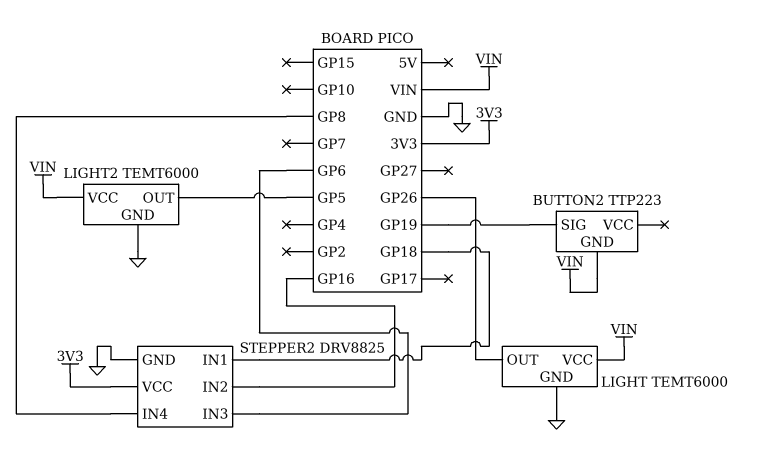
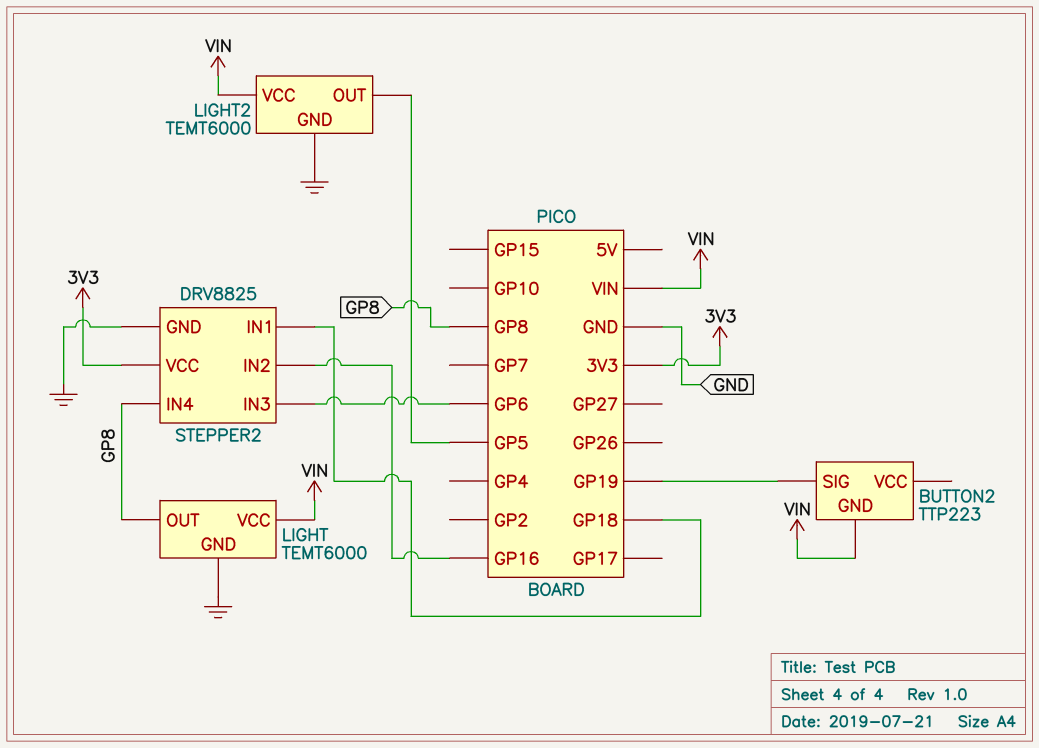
LIGHT pin OUT: GP26 -> GP8

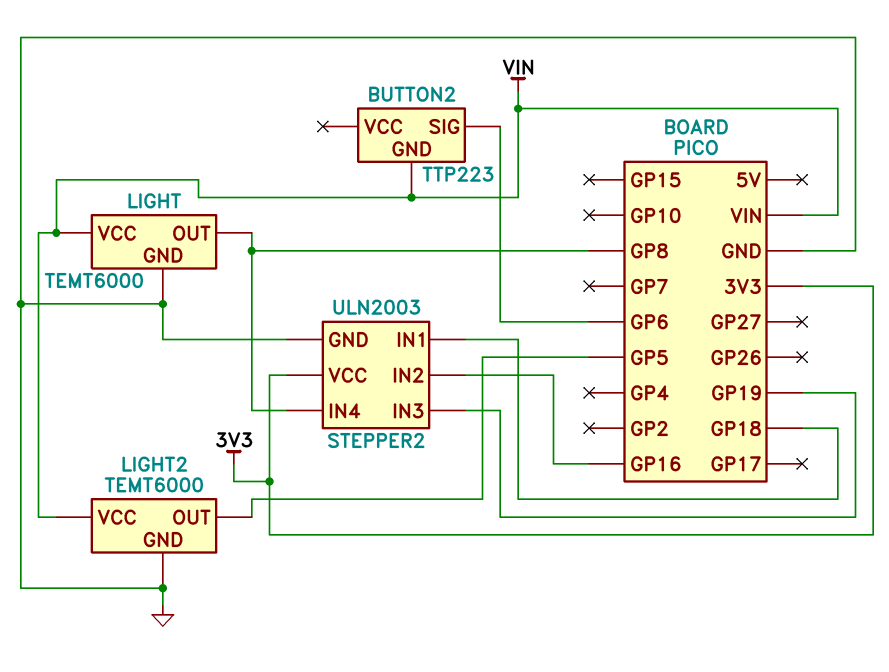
BUTTON2 pin SIG: GP19 -> GP6
STEPPER2: DRV8825 -> ULN2003
STEPPER2 pin IN3: GP6 -> GP19

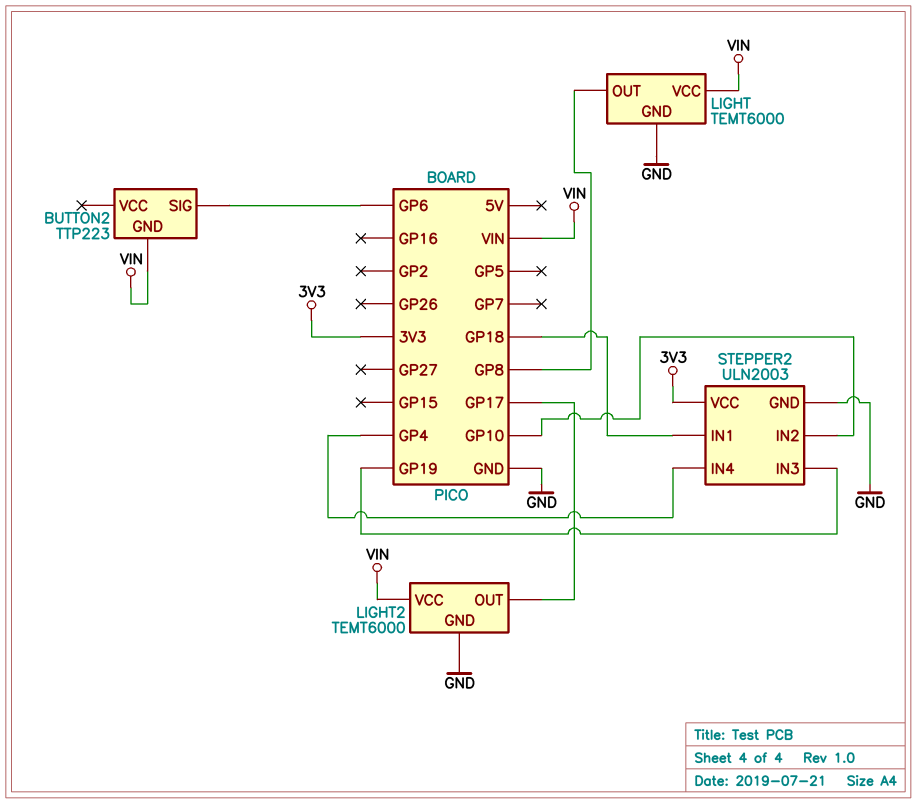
LIGHT2 pin OUT: GP5 -> GP17
STEPPER2 pin IN2: GP16 -> GP10
STEPPER2 pin IN4: GP8 -> GP4

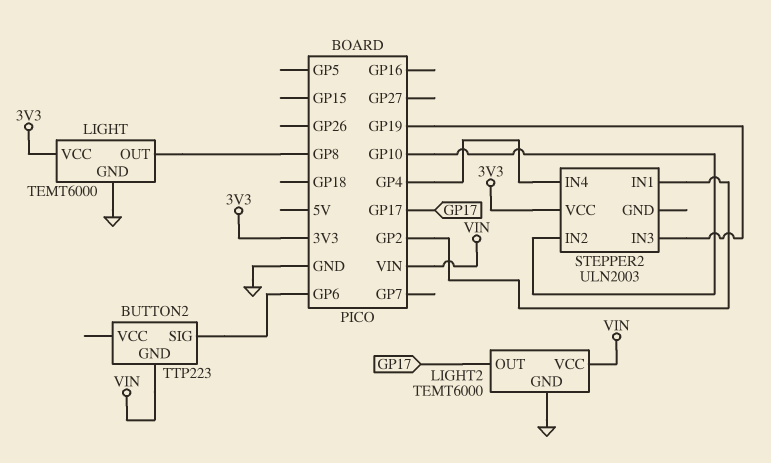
LIGHT pin VCC: VIN -> 3V3
STEPPER2 pin GND: GND -> none
STEPPER2 pin IN1: GP18 -> GP2

